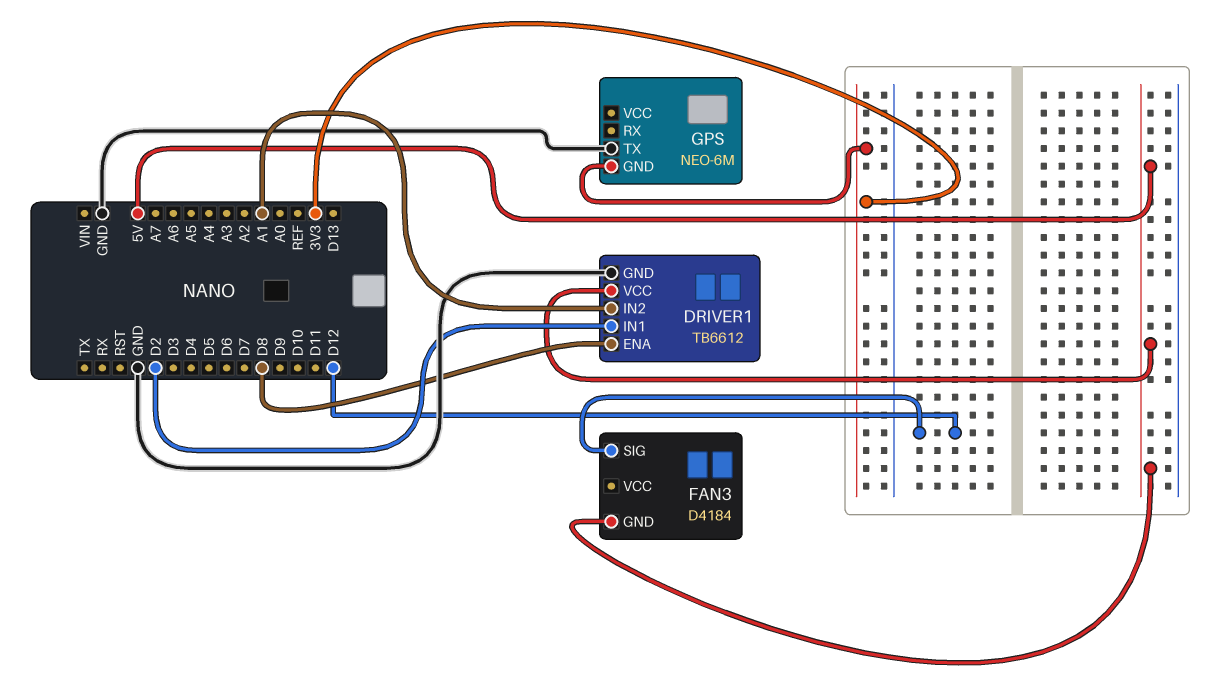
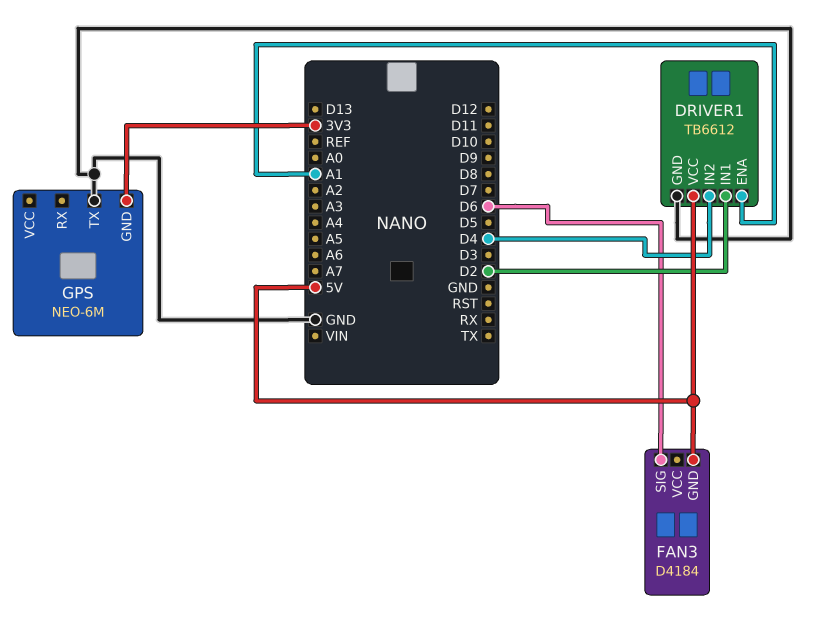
DRIVER1 pin ENA: D8 -> A1
DRIVER1 pin IN2: A1 -> D4
FAN3 pin SIG: D12 -> D6

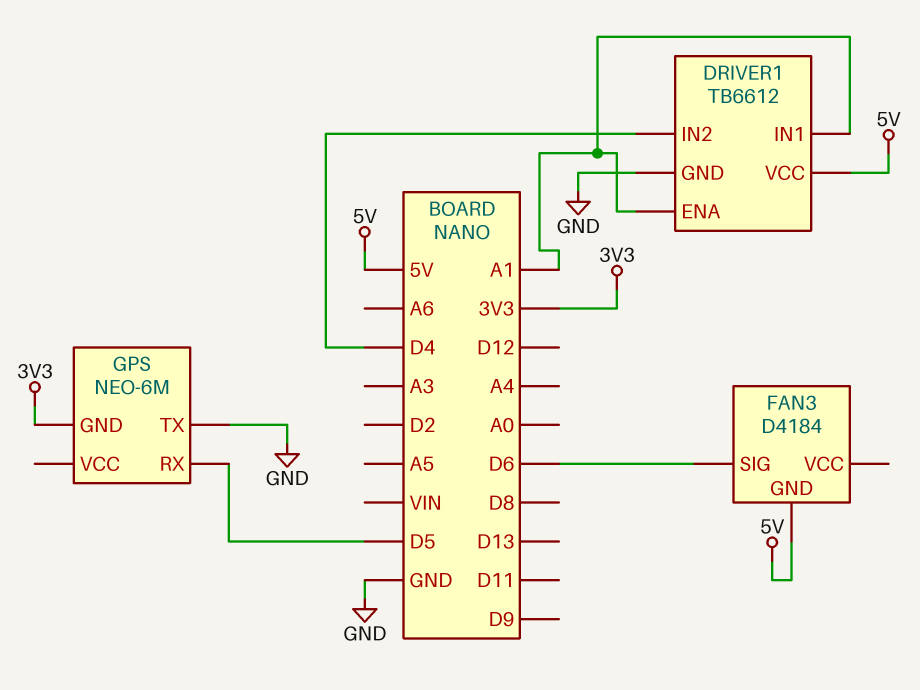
DRIVER1 pin IN1: D2 -> A1
GPS pin RX: none -> D5

